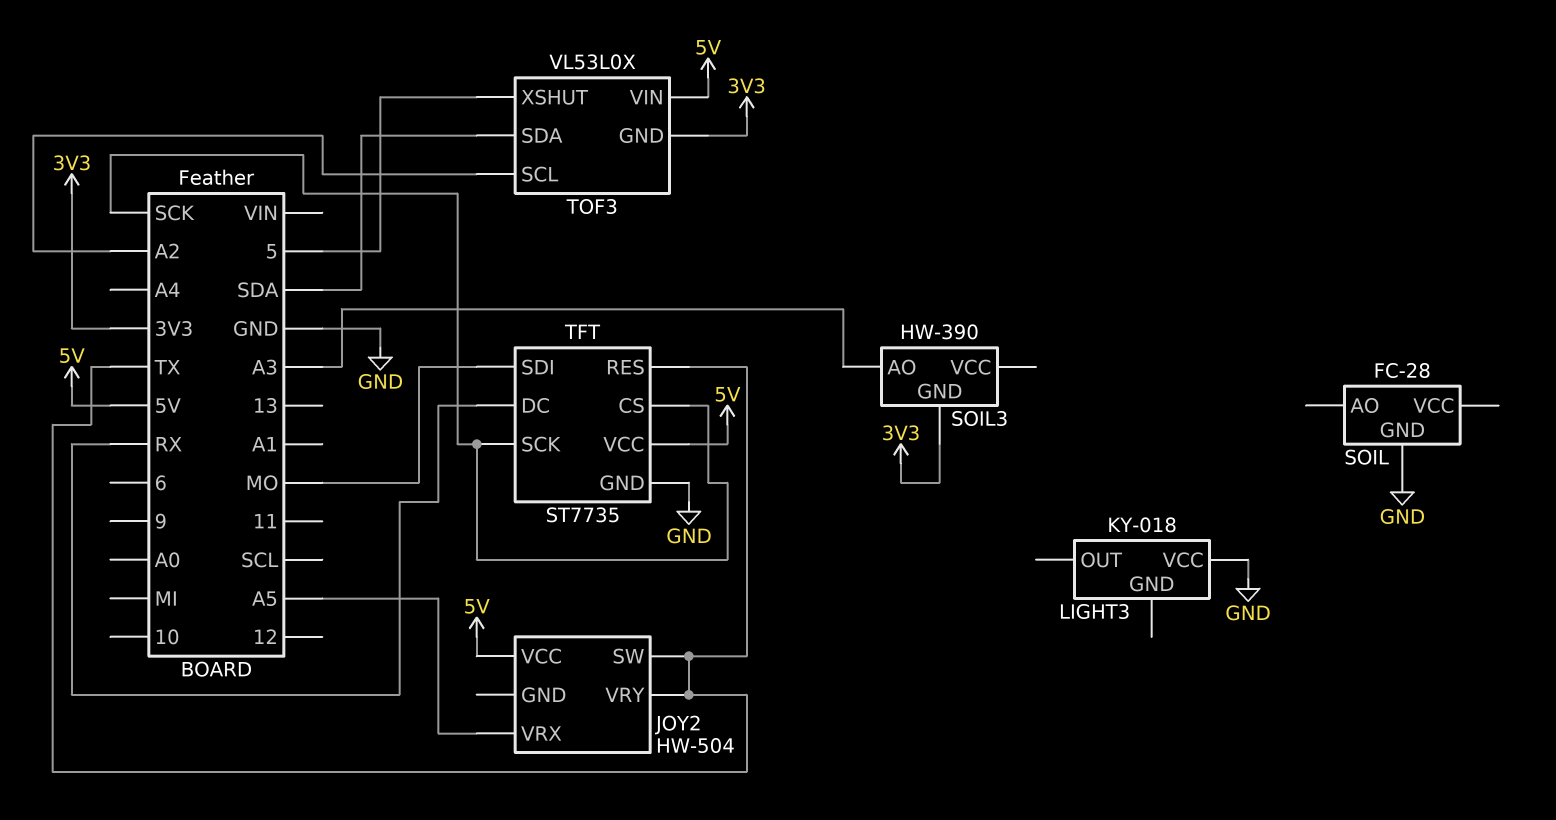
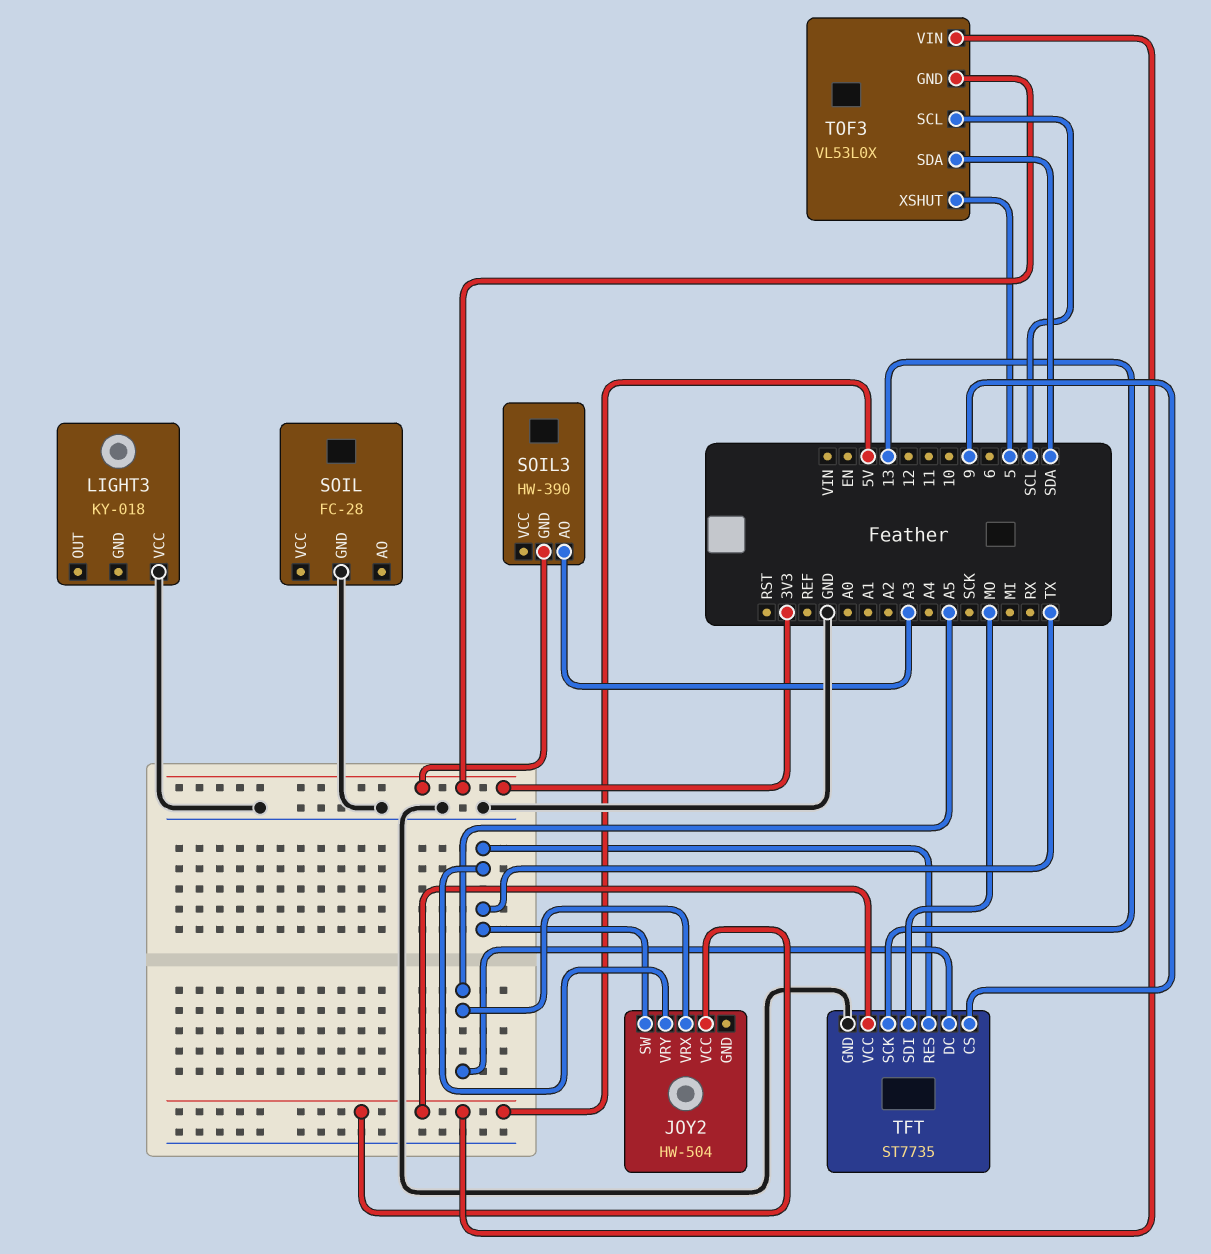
TFT pin CS: SCK -> 9
TFT pin DC: RX -> A5
TFT pin SCK: SCK -> 13
TOF3 pin SCL: A2 -> SCL

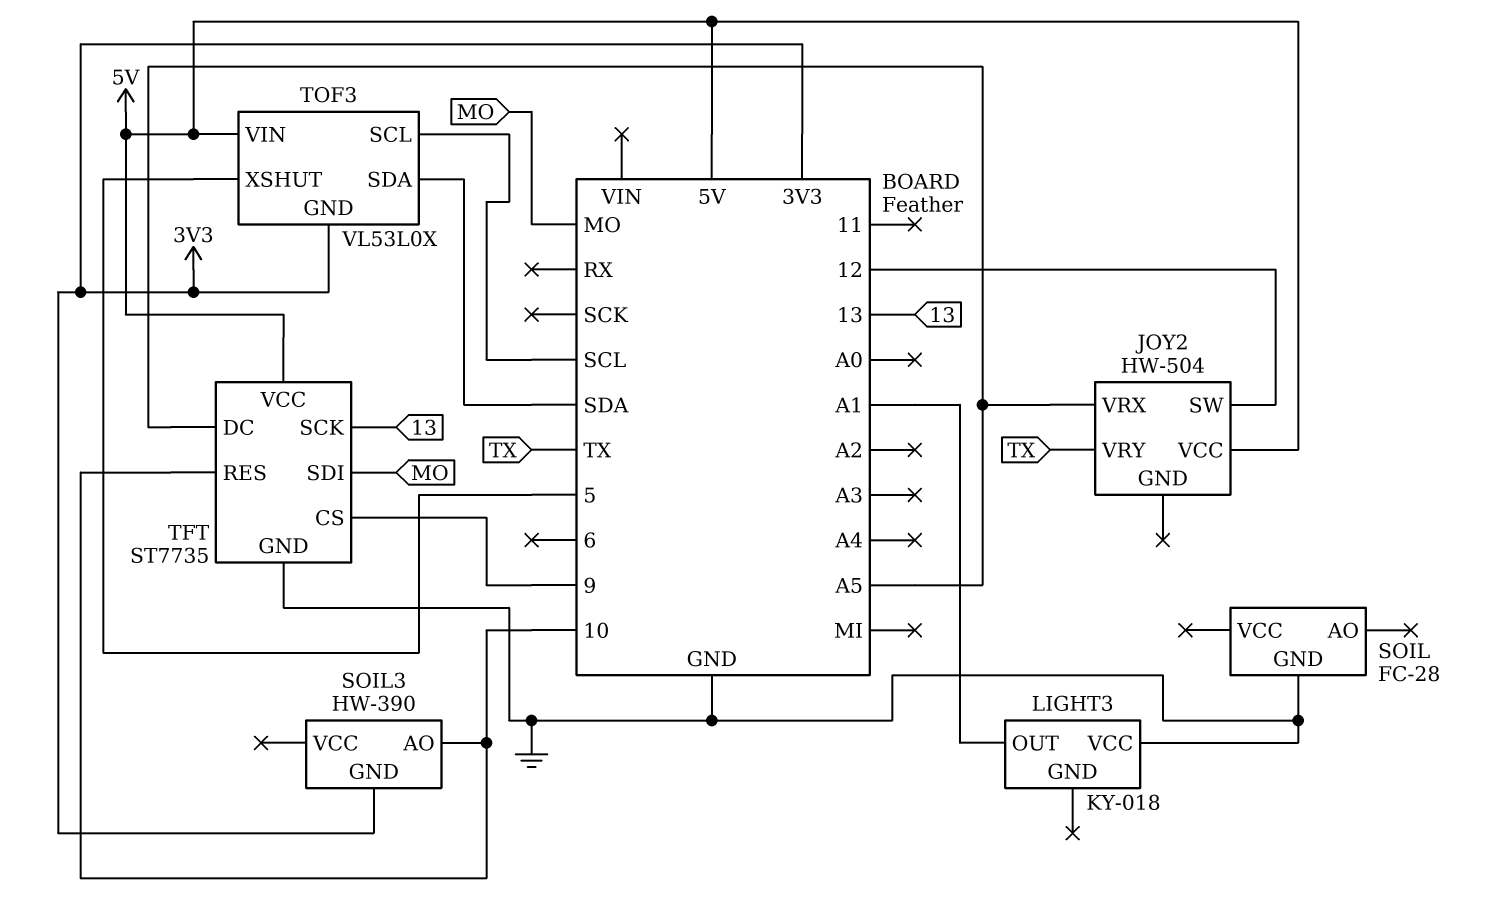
JOY2 pin SW: TX -> 12
LIGHT3 pin OUT: none -> A1
SOIL3 pin AO: A3 -> 10
TFT pin RES: TX -> 10

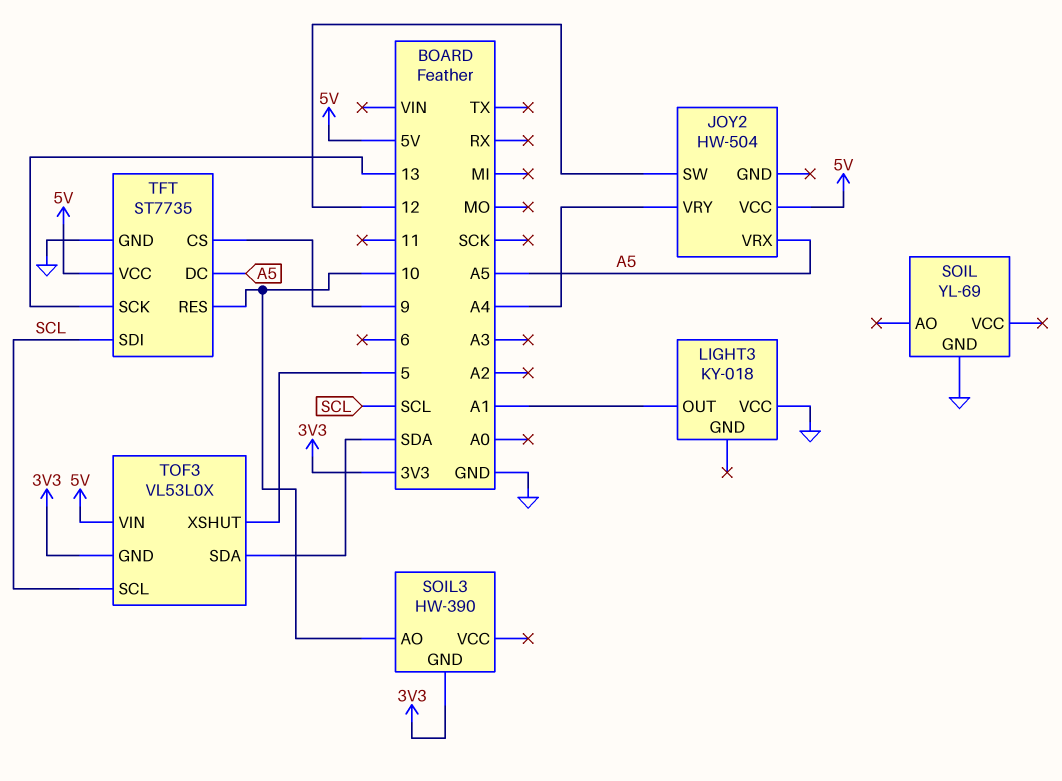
JOY2 pin VRY: TX -> A4
SOIL: FC-28 -> YL-69
TFT pin SDI: MO -> SCL

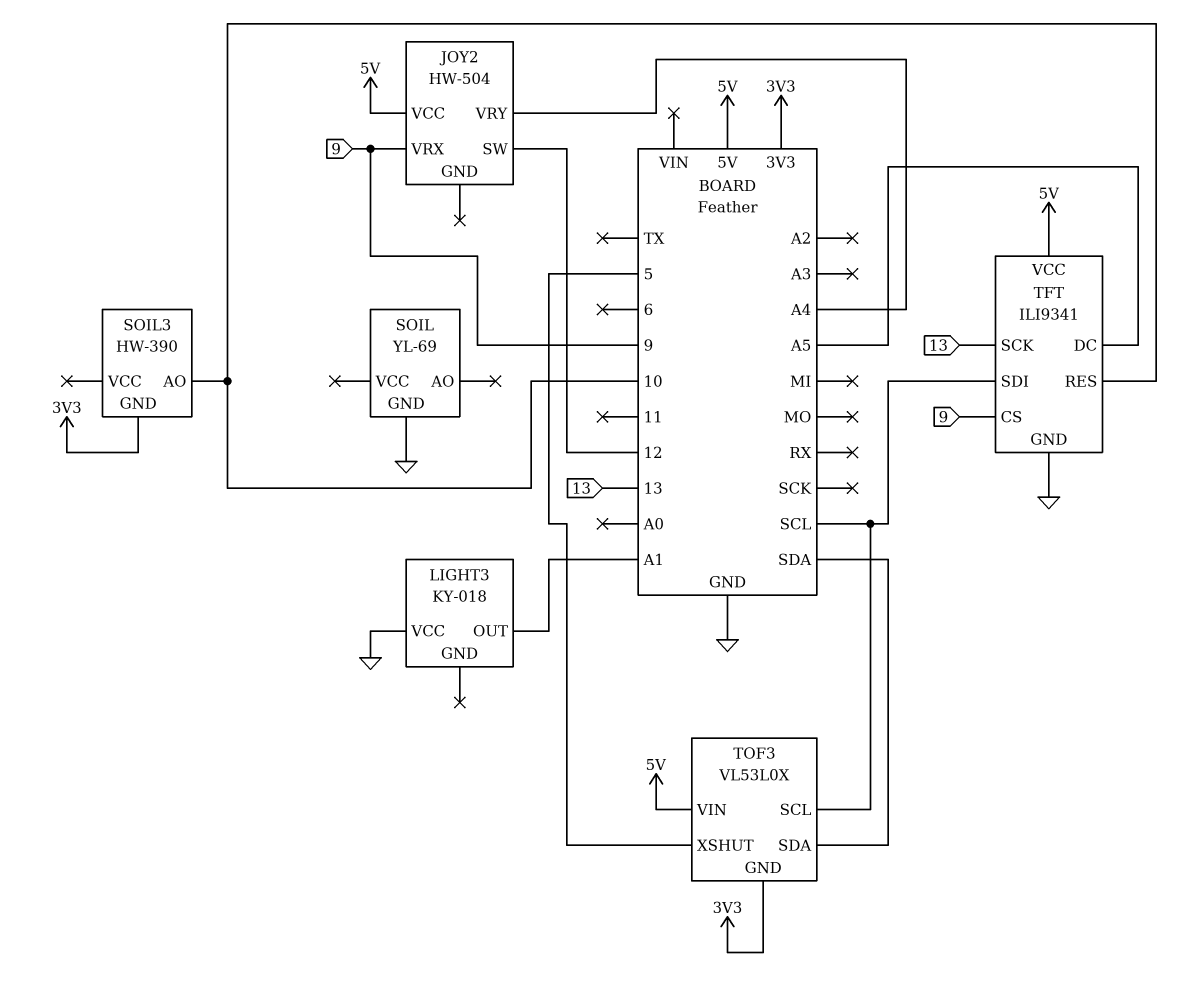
JOY2 pin VRX: A5 -> 9
TFT: ST7735 -> ILI9341

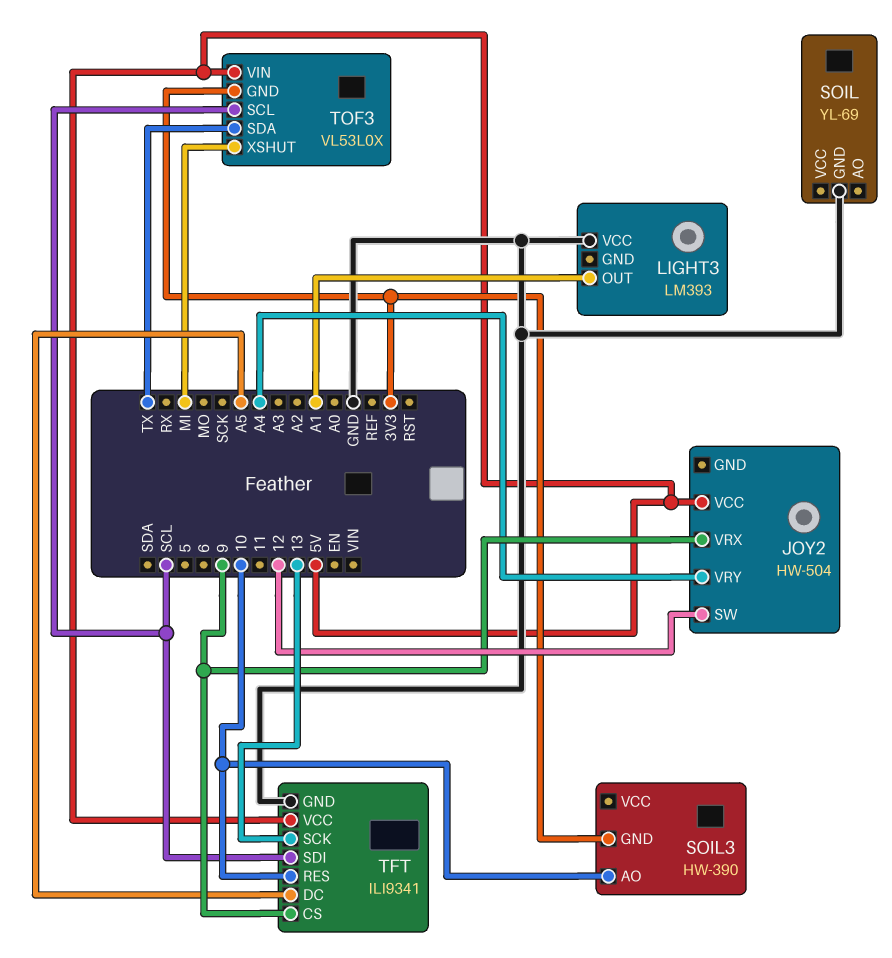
LIGHT3: KY-018 -> LM393
TOF3 pin SDA: SDA -> TX
TOF3 pin XSHUT: 5 -> MI

